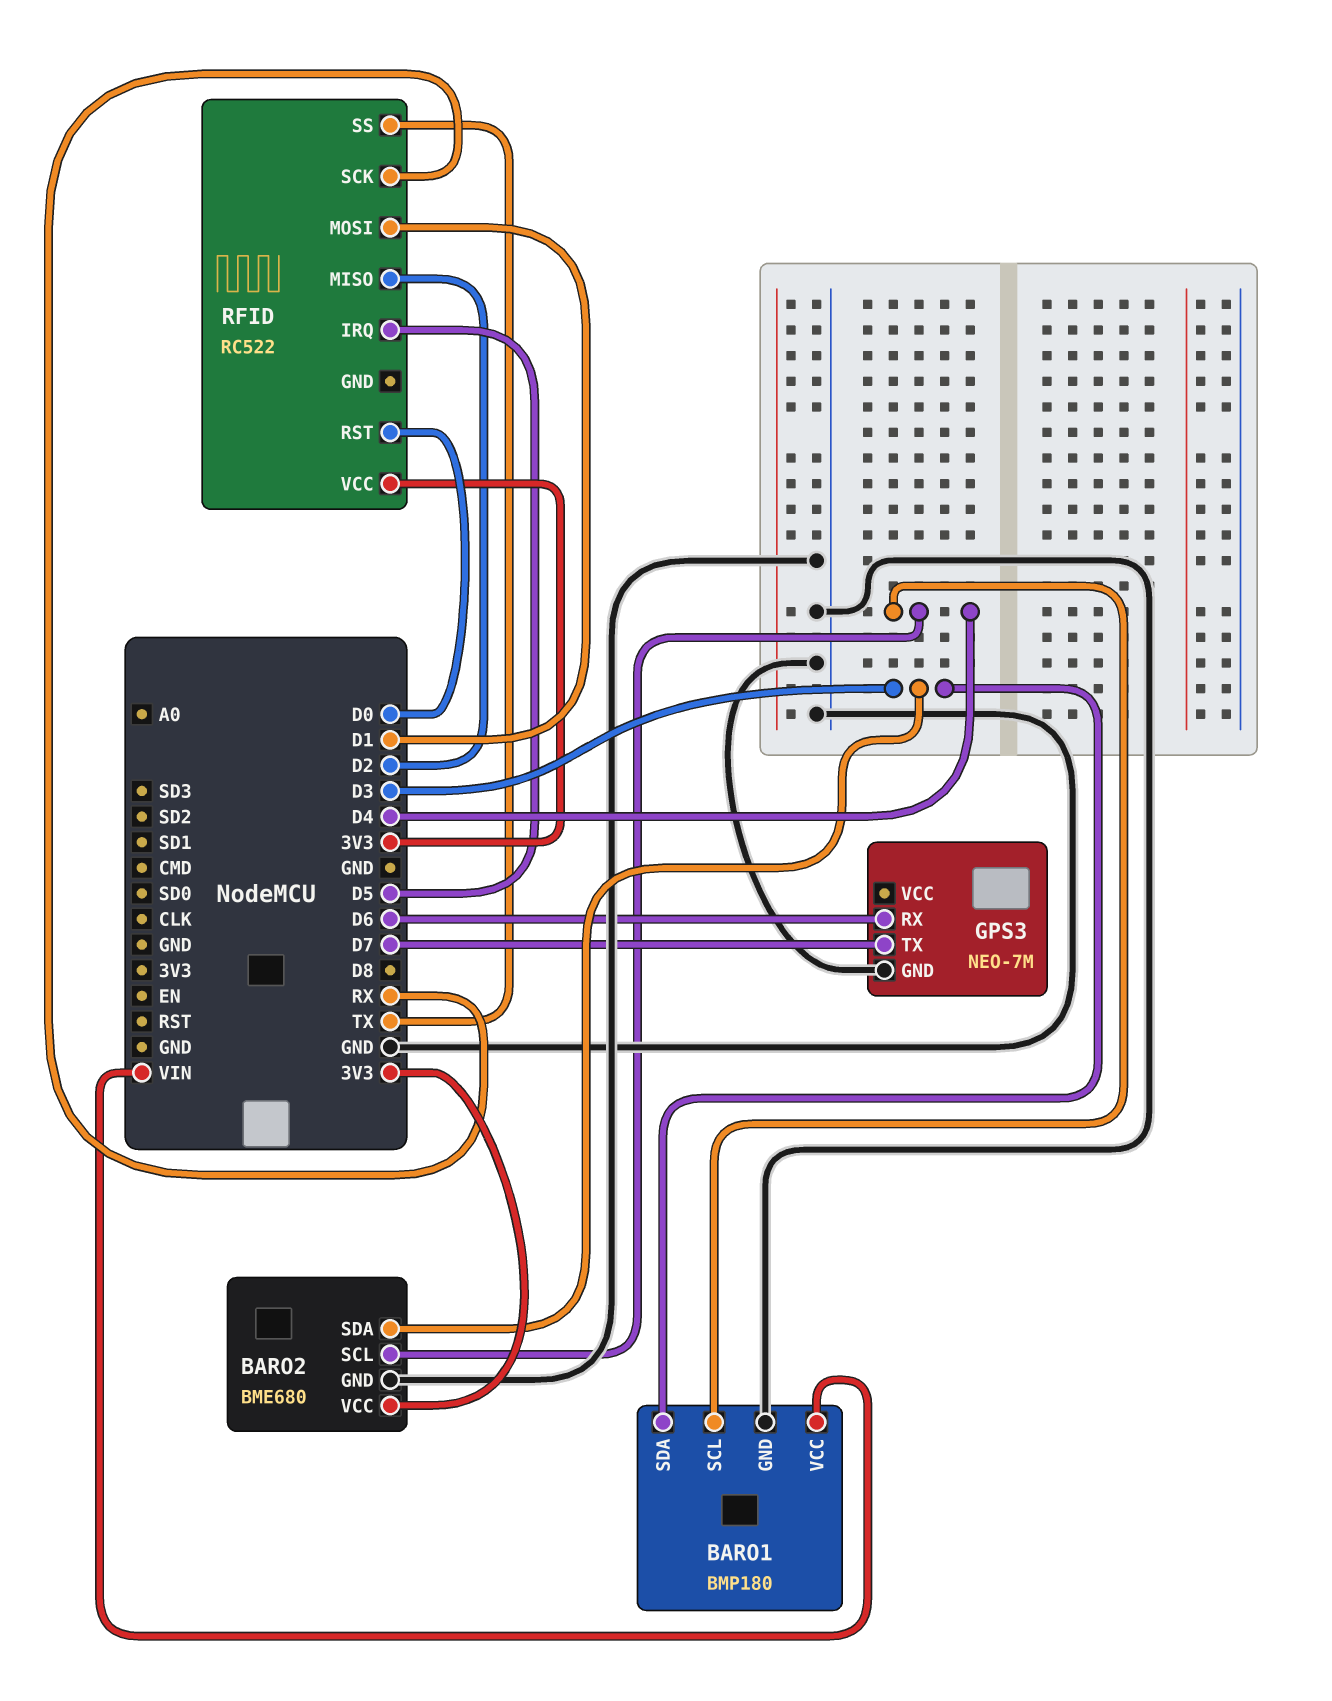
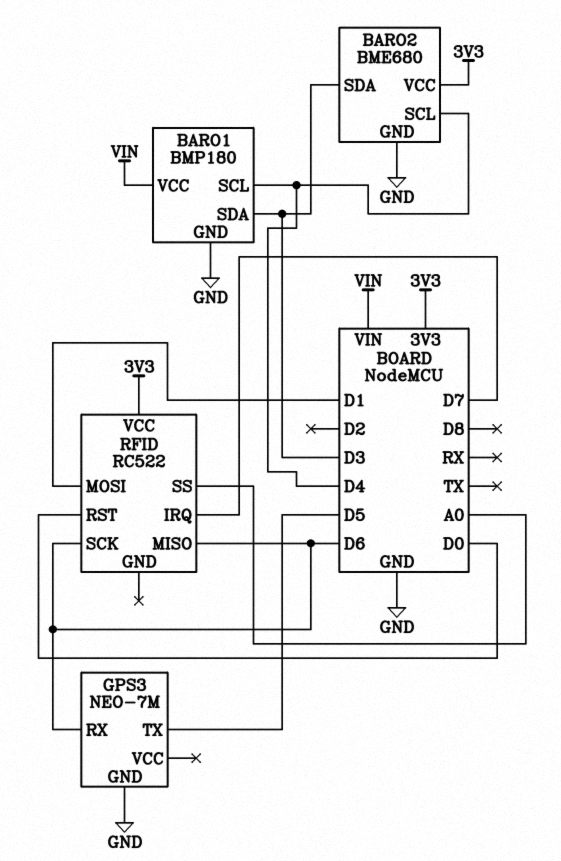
GPS3 pin TX: D7 -> D5
RFID pin IRQ: D5 -> D7
RFID pin MISO: D2 -> D6
RFID pin SCK: RX -> D6
RFID pin SS: TX -> A0

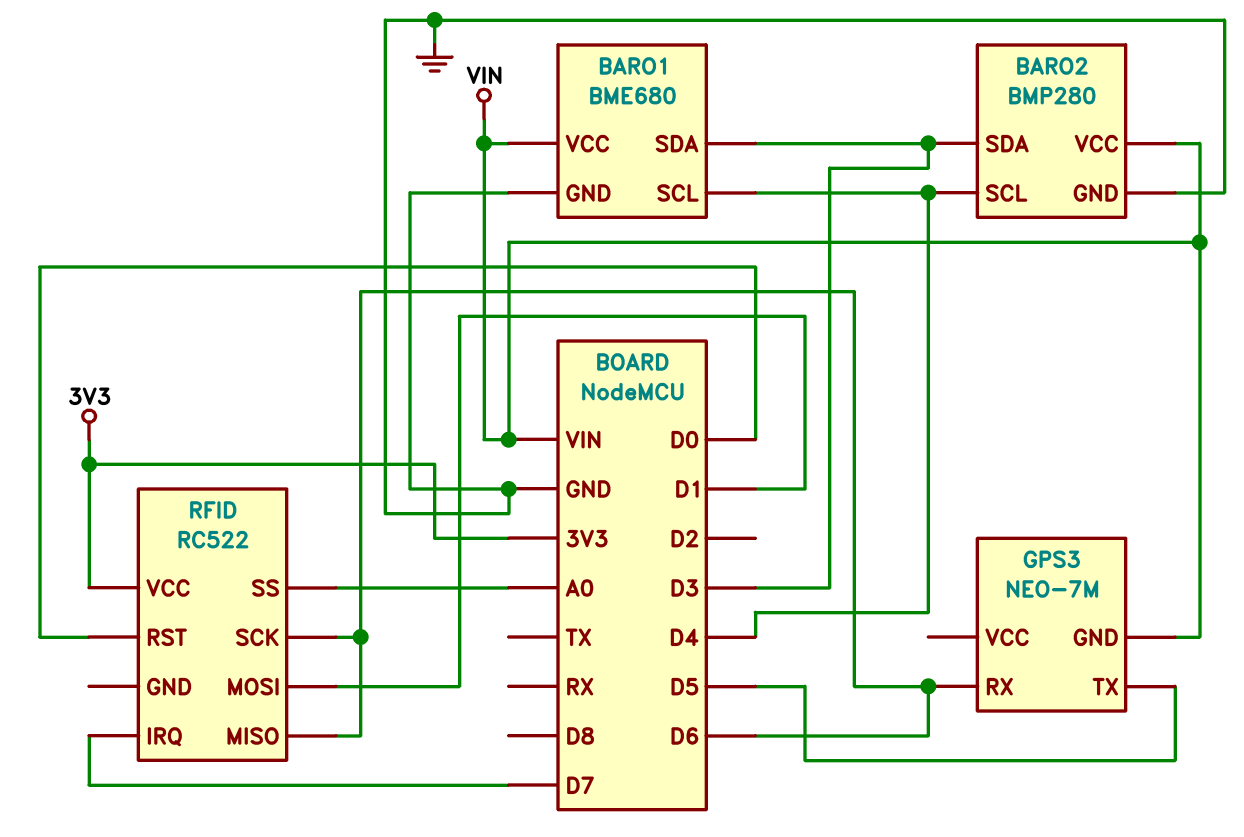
BARO1: BMP180 -> BME680
BARO2: BME680 -> BMP280
BARO2 pin VCC: 3V3 -> VIN
GPS3 pin GND: GND -> VIN

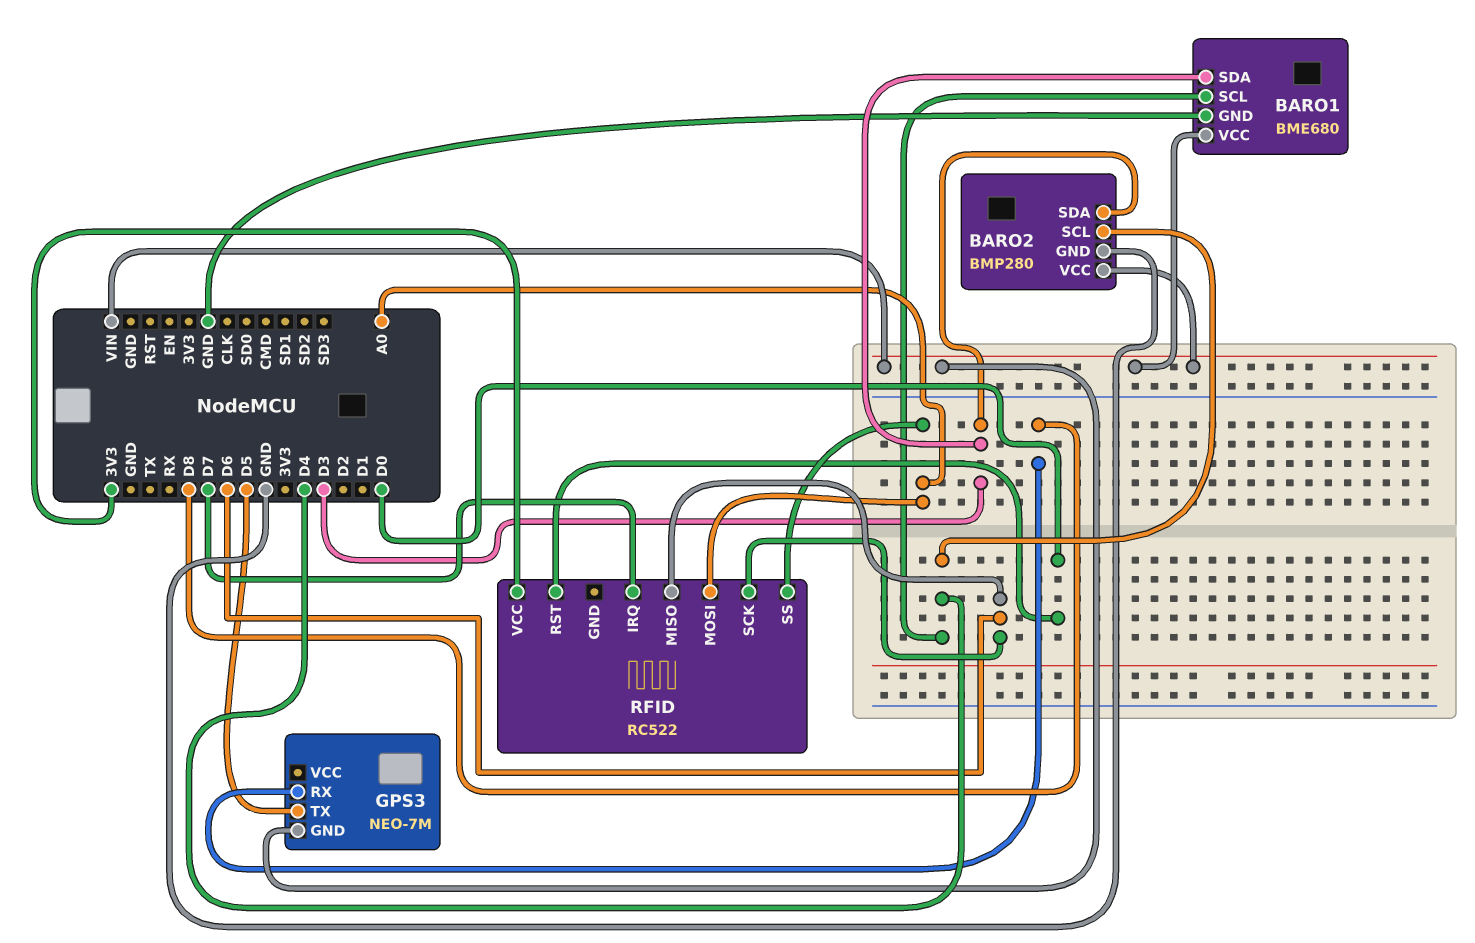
GPS3 pin RX: D6 -> D8
RFID pin MOSI: D1 -> A0

